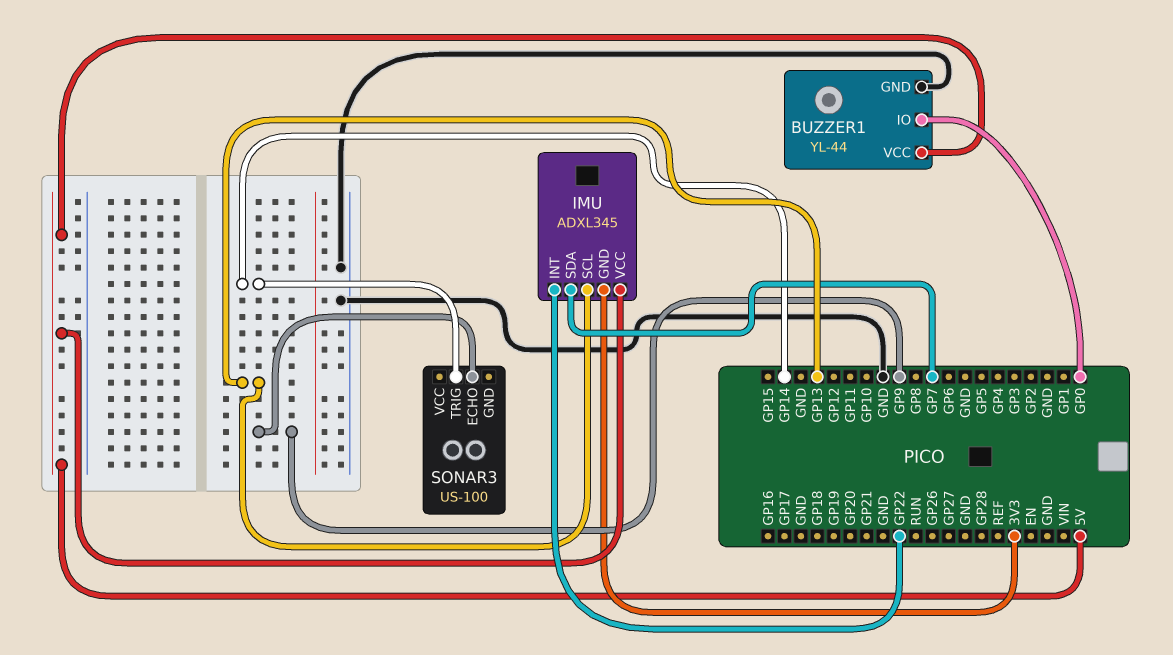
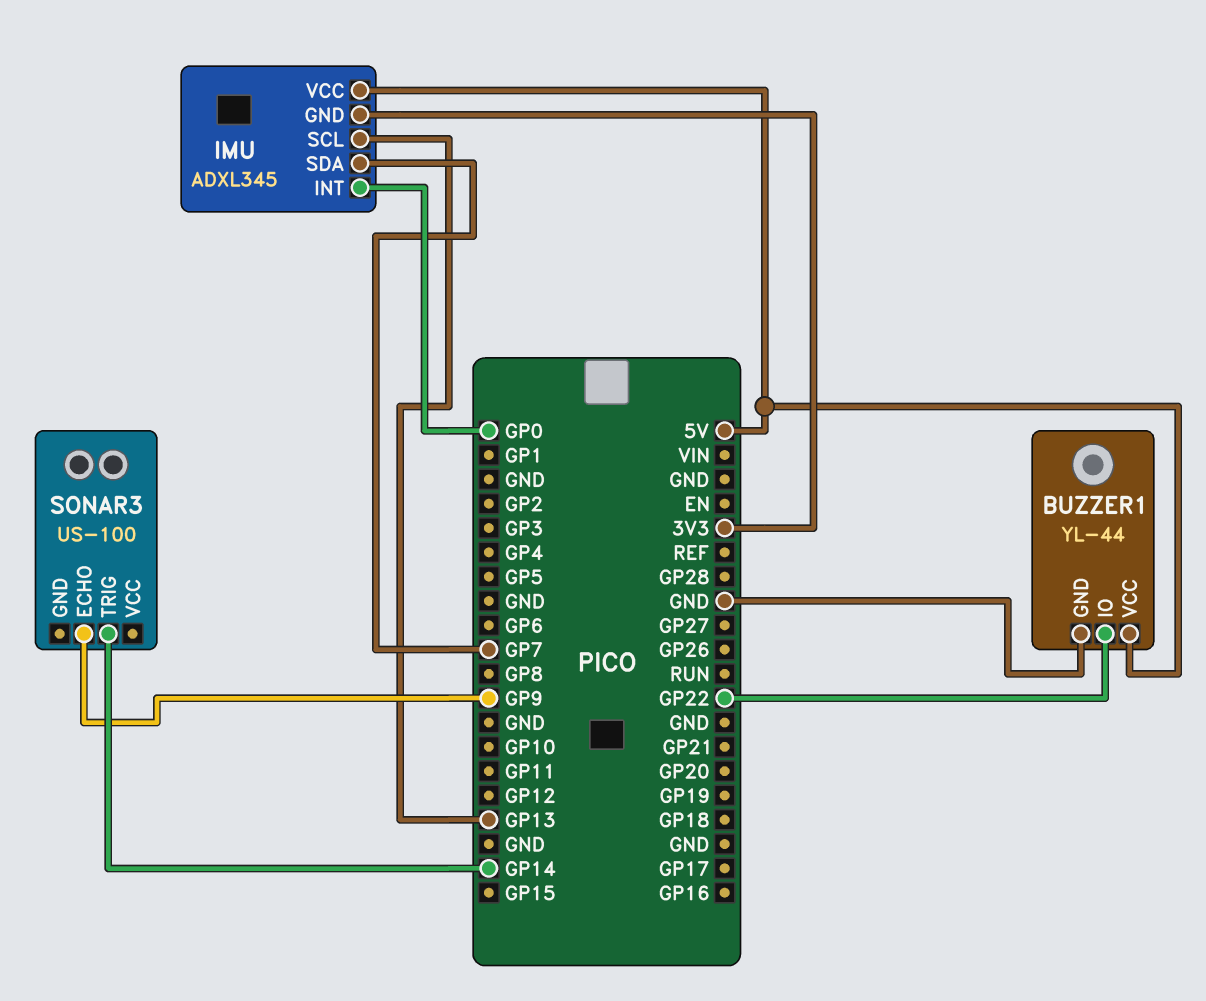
BUZZER1 pin IO: GP0 -> GP22
IMU pin INT: GP22 -> GP0

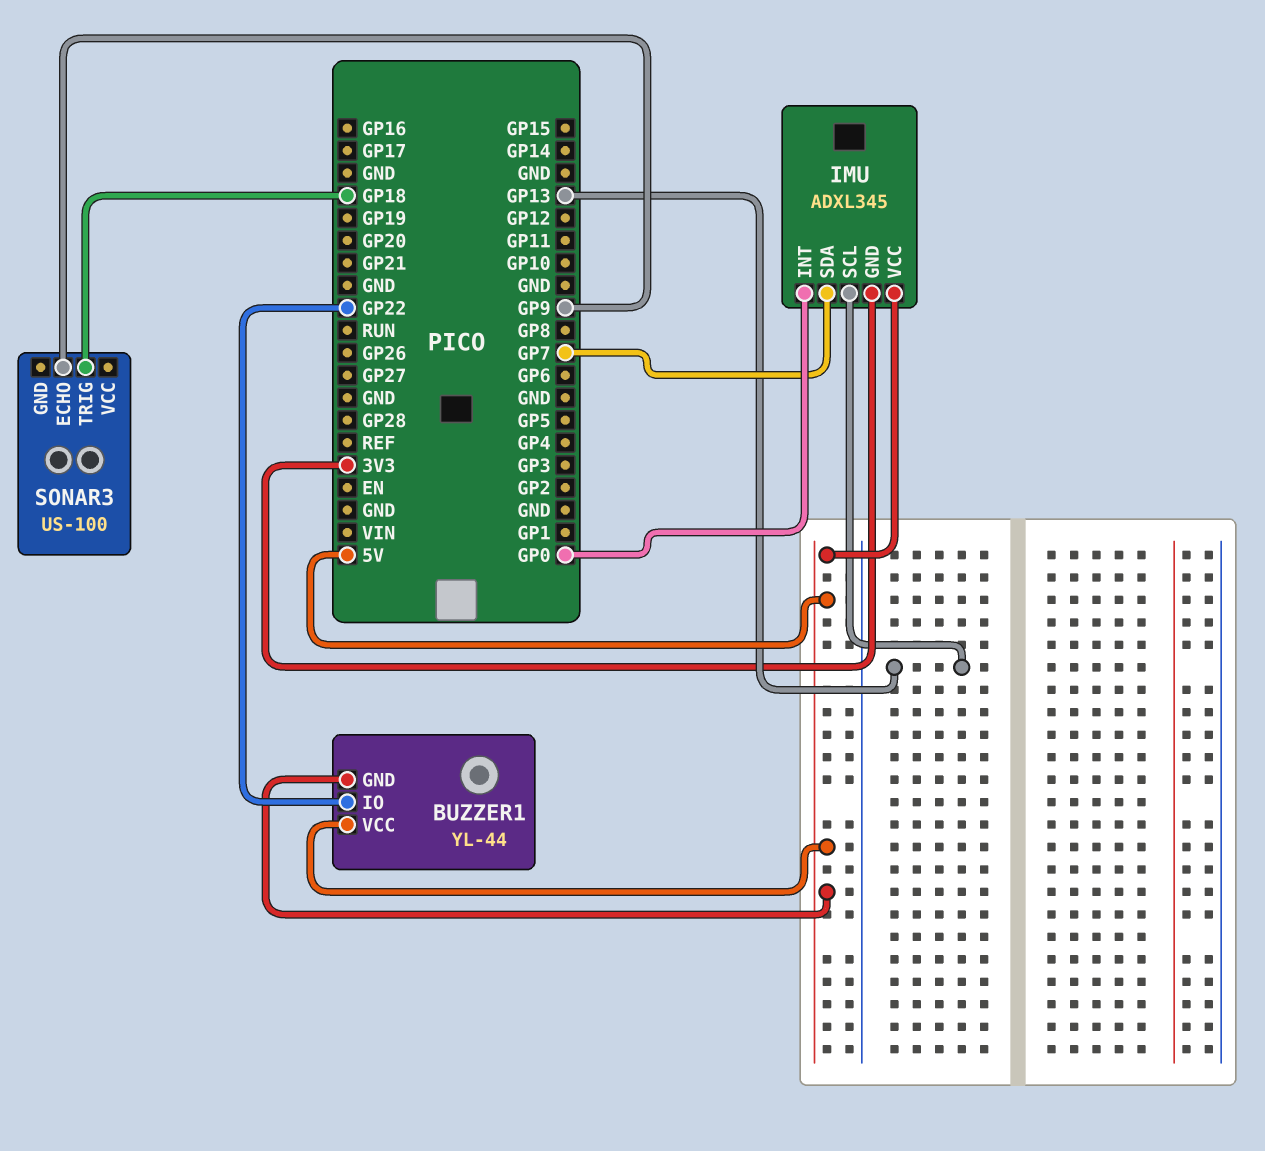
BUZZER1 pin GND: GND -> 5V
SONAR3 pin TRIG: GP14 -> GP18

